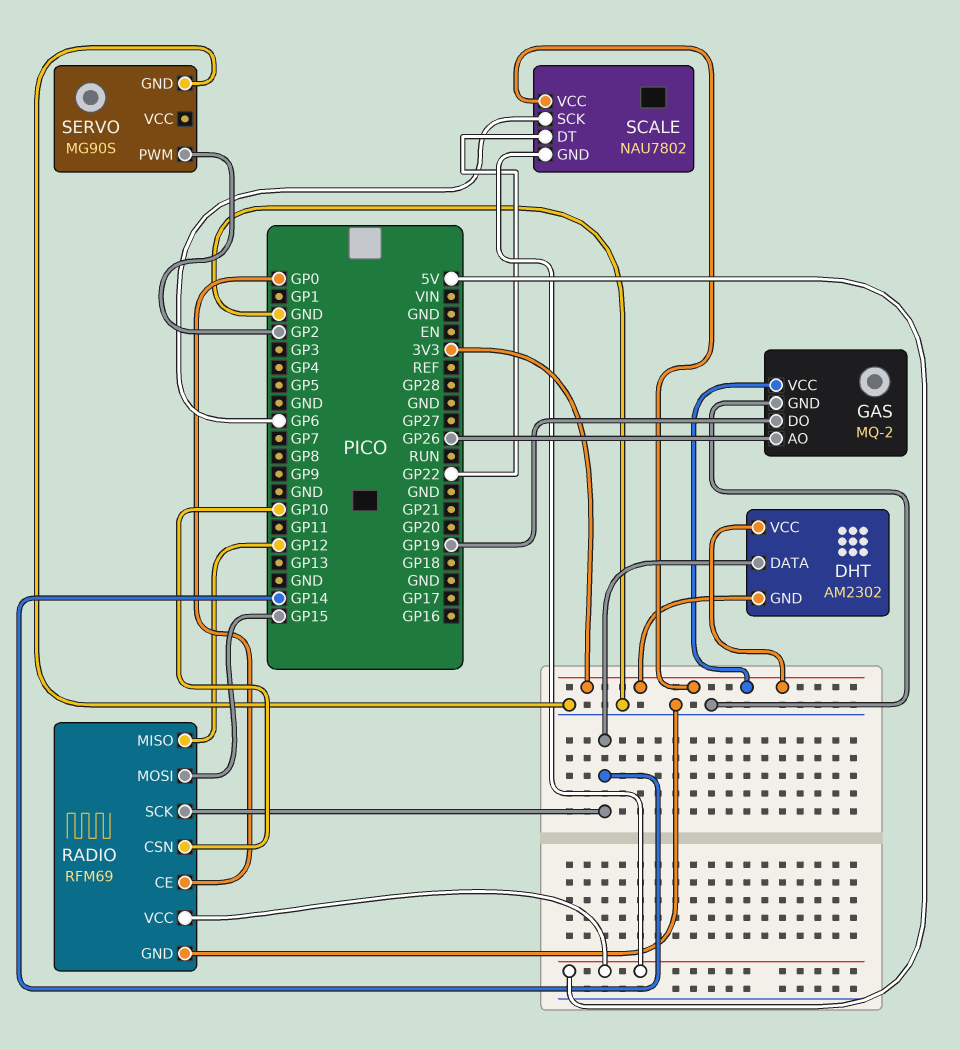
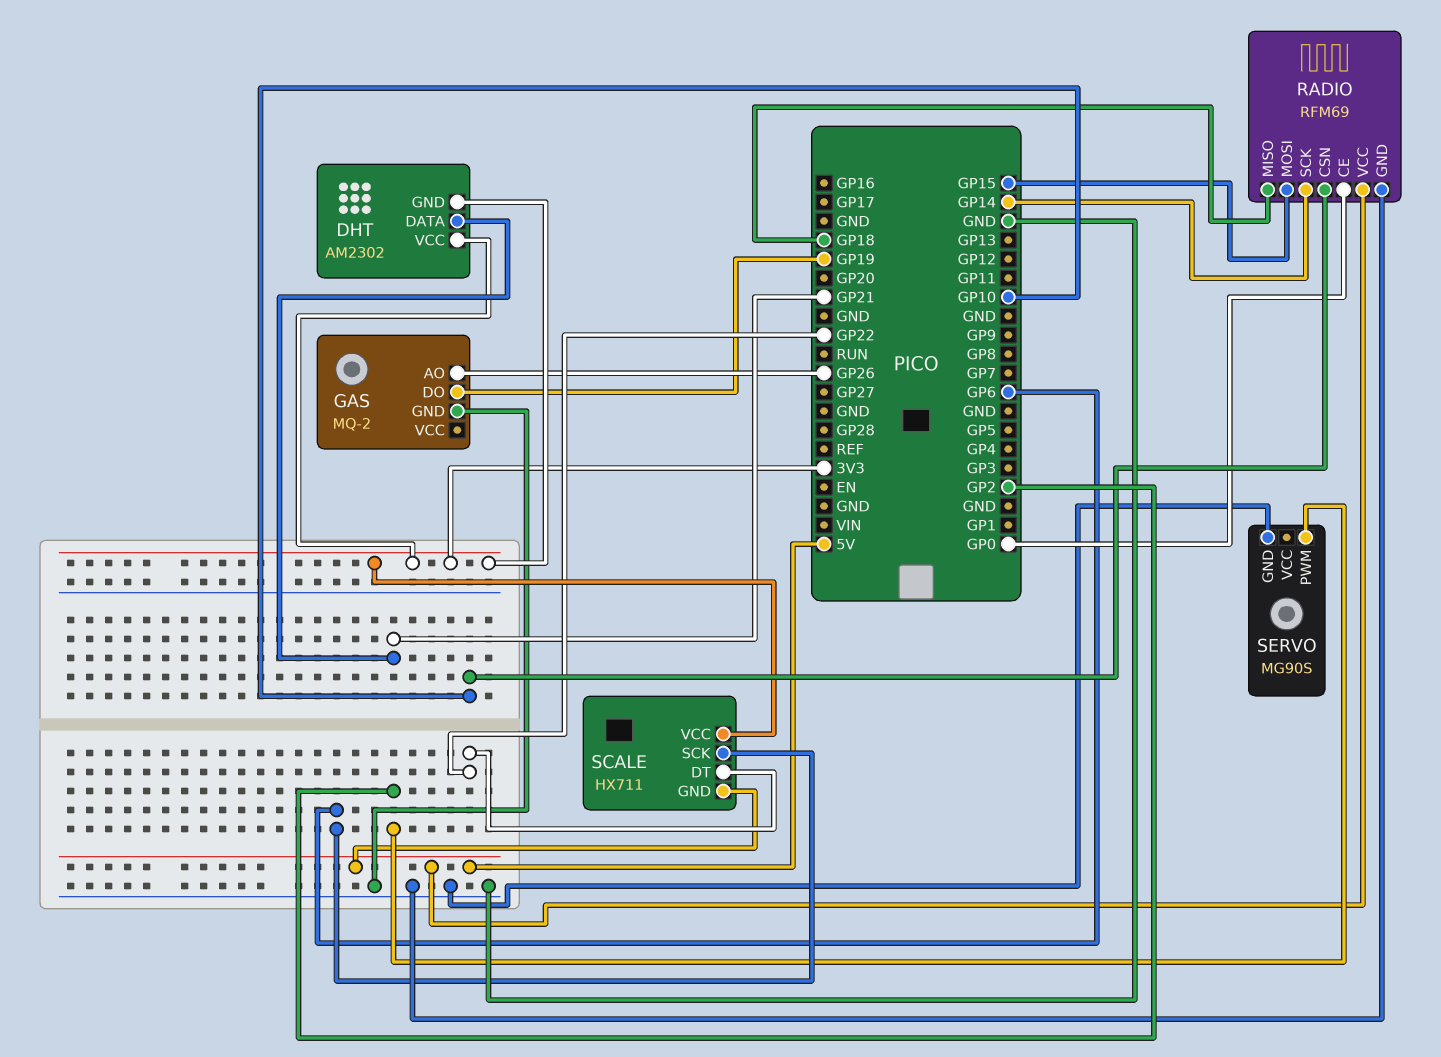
DHT pin DATA: GP14 -> GP21
GAS pin VCC: 3V3 -> none
RADIO pin MISO: GP12 -> GP18
SCALE: NAU7802 -> HX711

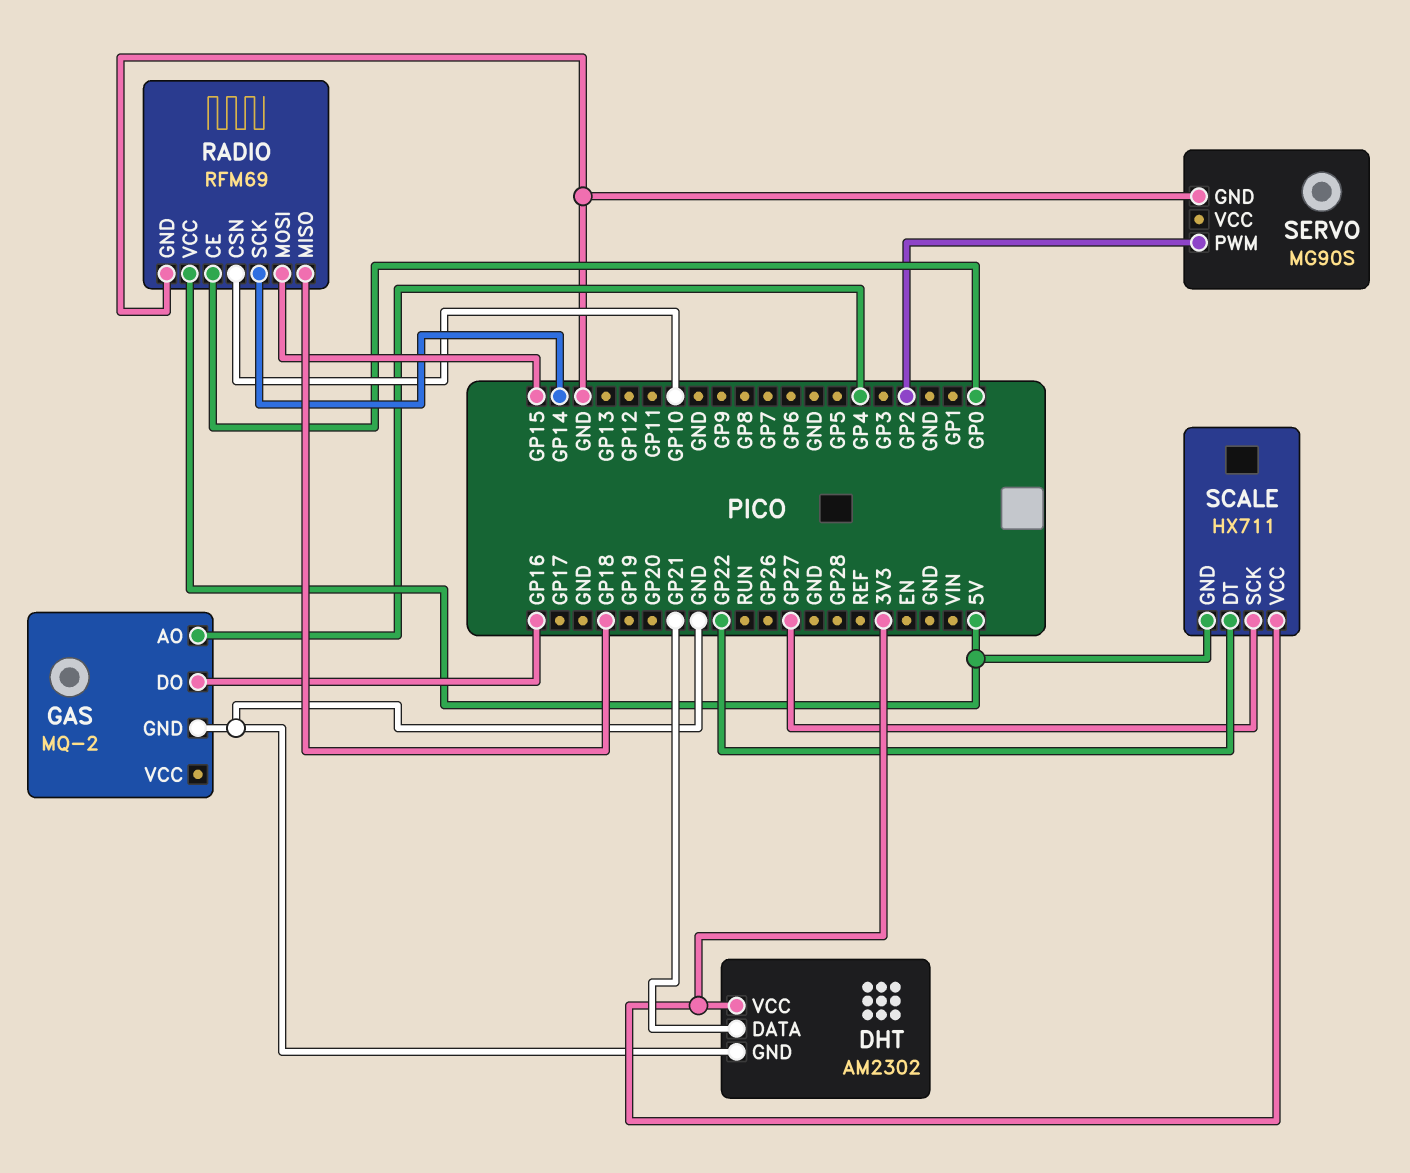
DHT pin GND: 3V3 -> GND
GAS pin AO: GP26 -> GP4
GAS pin DO: GP19 -> GP16
SCALE pin SCK: GP6 -> GP27

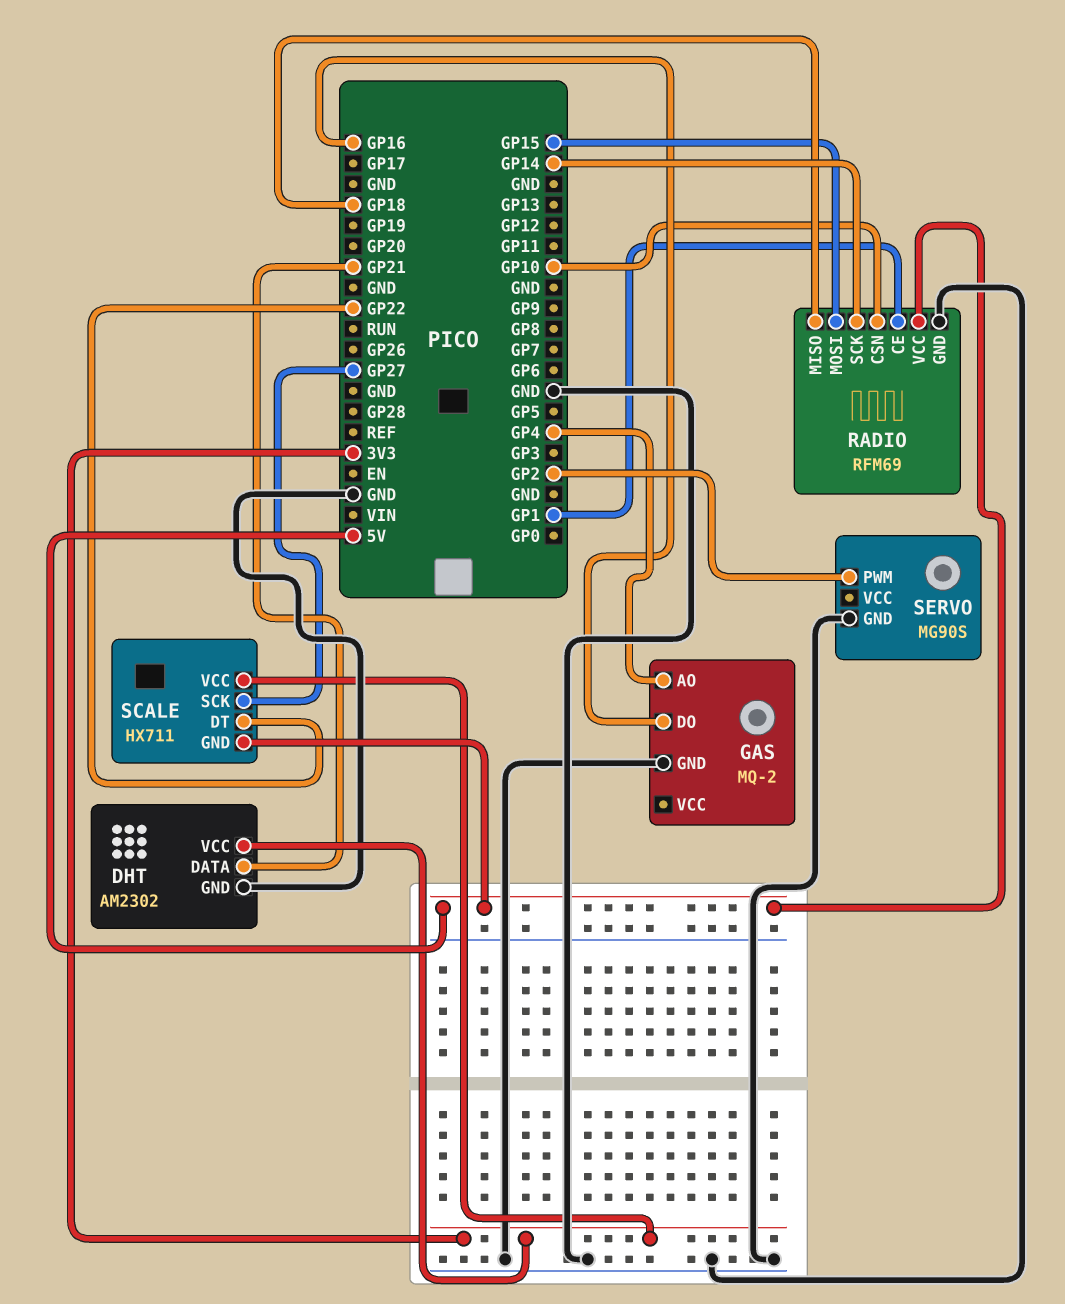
RADIO pin CE: GP0 -> GP1

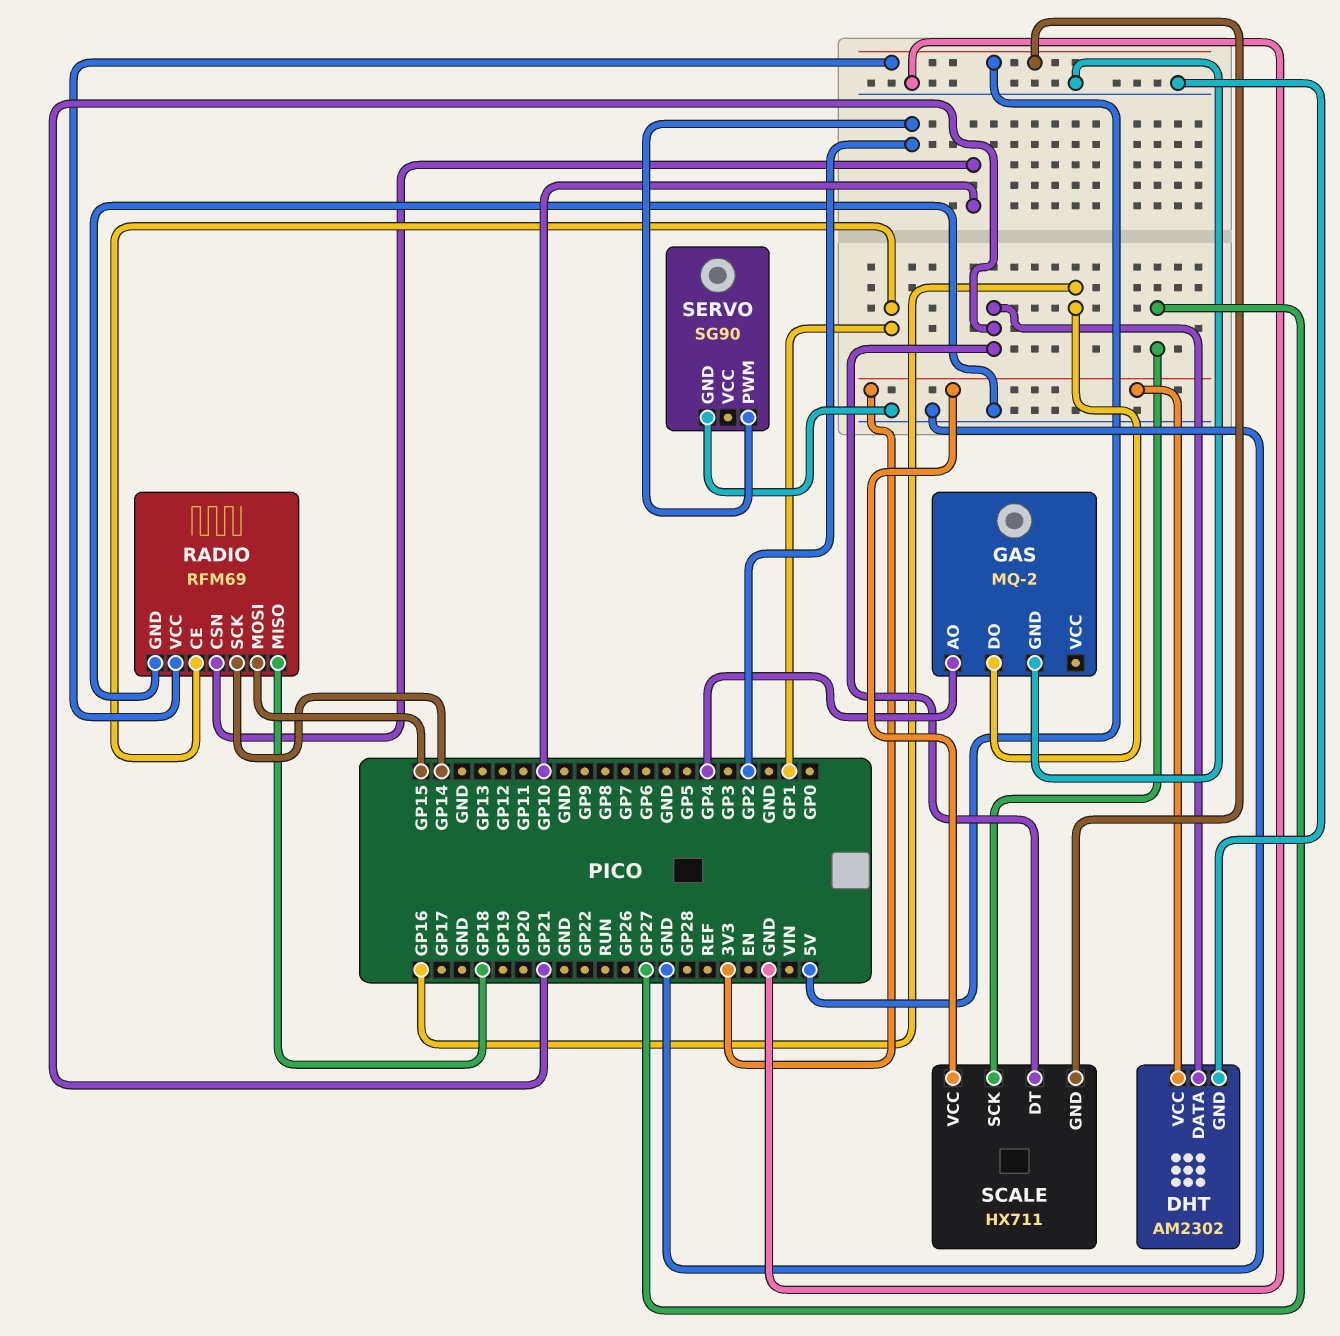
SCALE pin DT: GP22 -> GP21
SERVO: MG90S -> SG90

